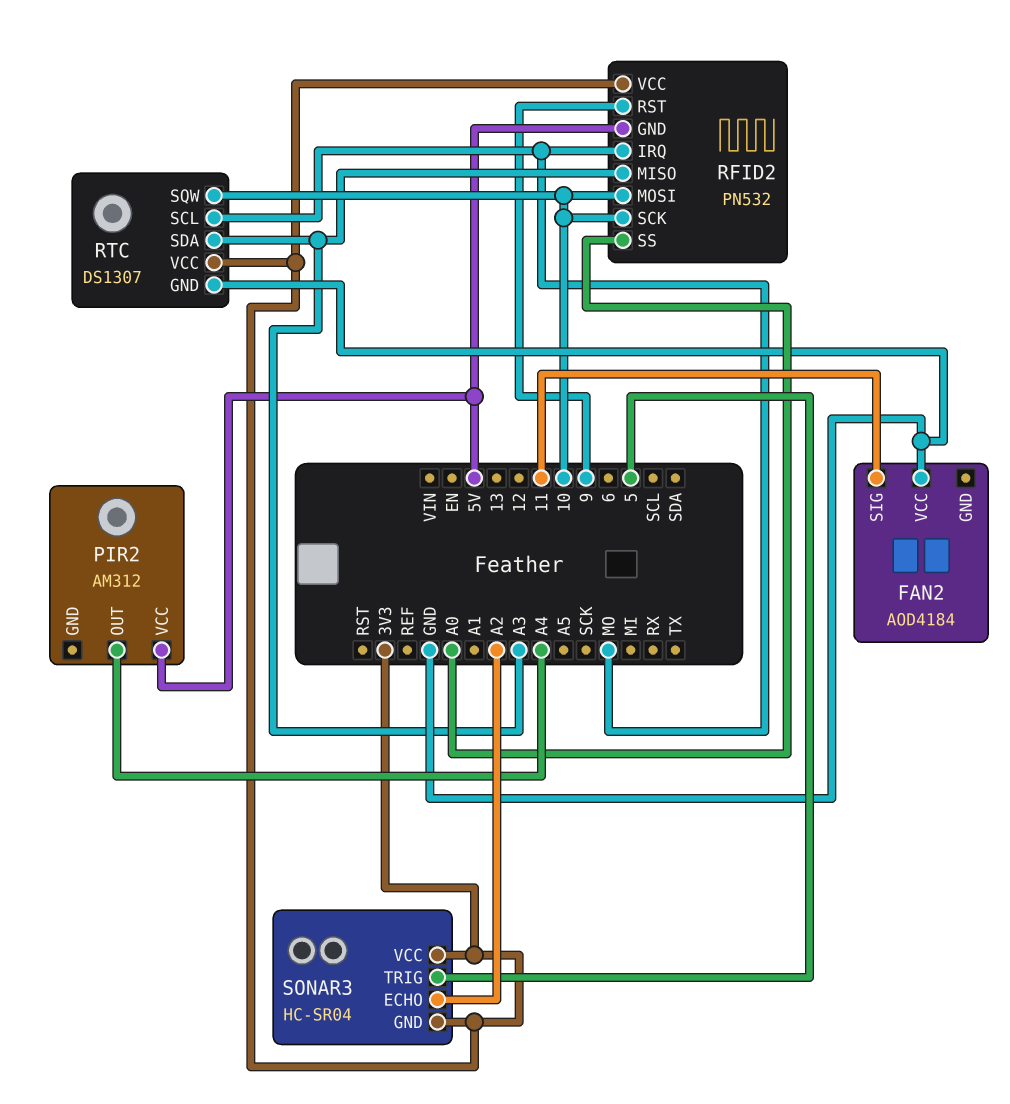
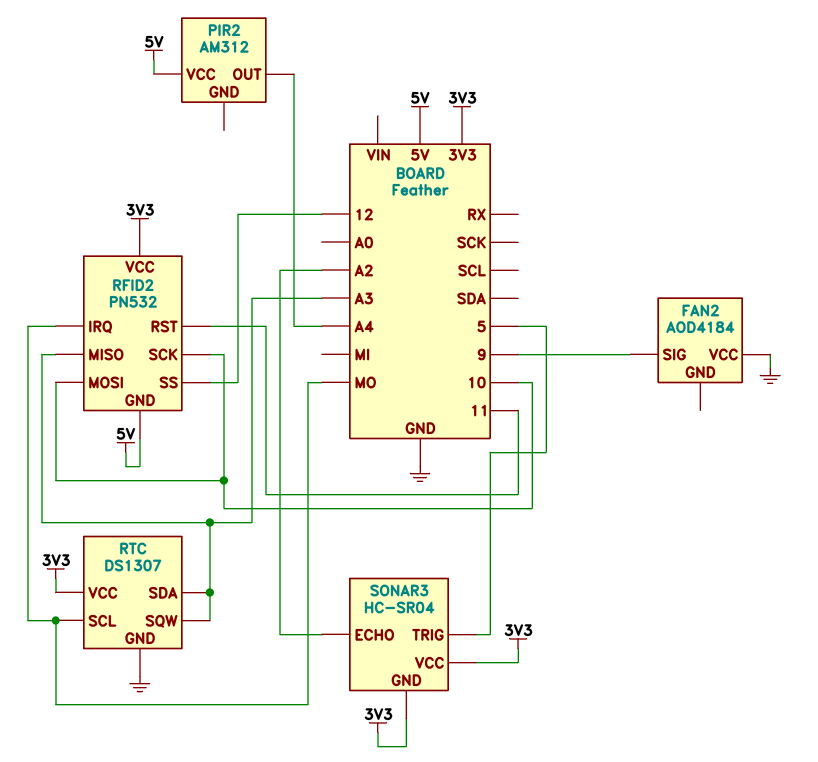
FAN2 pin SIG: 11 -> 9
RFID2 pin RST: 9 -> 11
RFID2 pin SS: A0 -> 12
RTC pin SQW: 10 -> A3

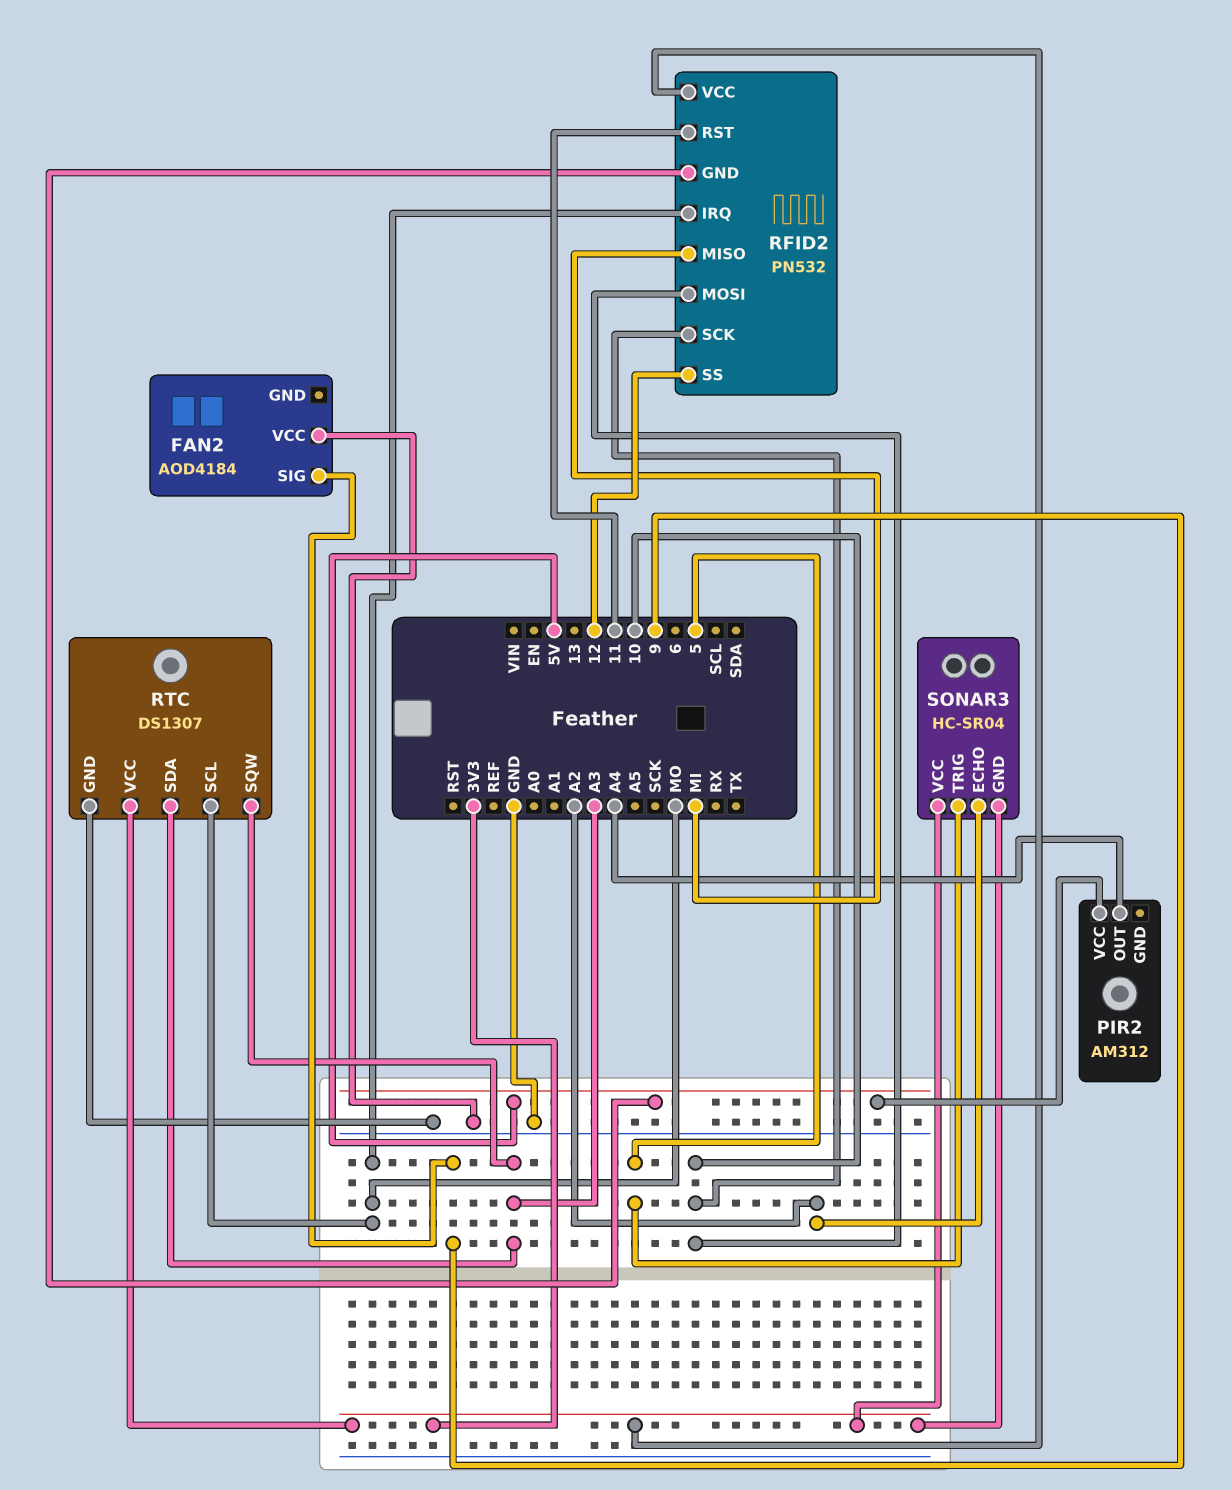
RFID2 pin MISO: A3 -> MI

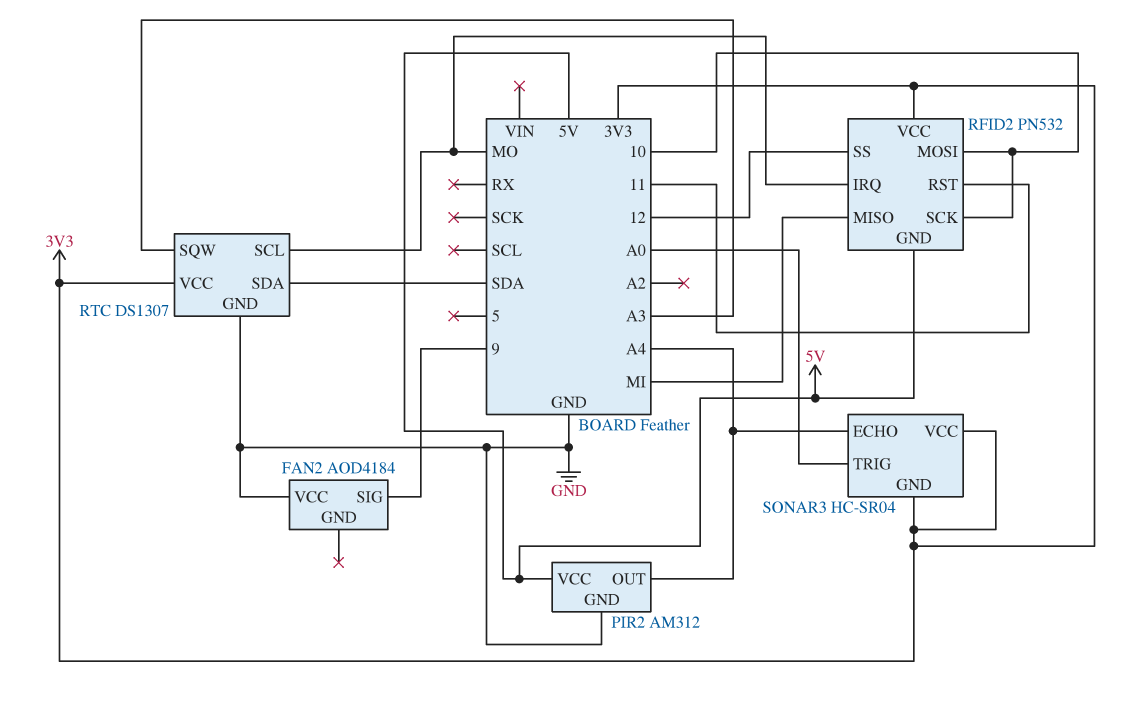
PIR2 pin GND: none -> GND
RTC pin SDA: A3 -> SDA
SONAR3 pin ECHO: A2 -> A4
SONAR3 pin TRIG: 5 -> A0

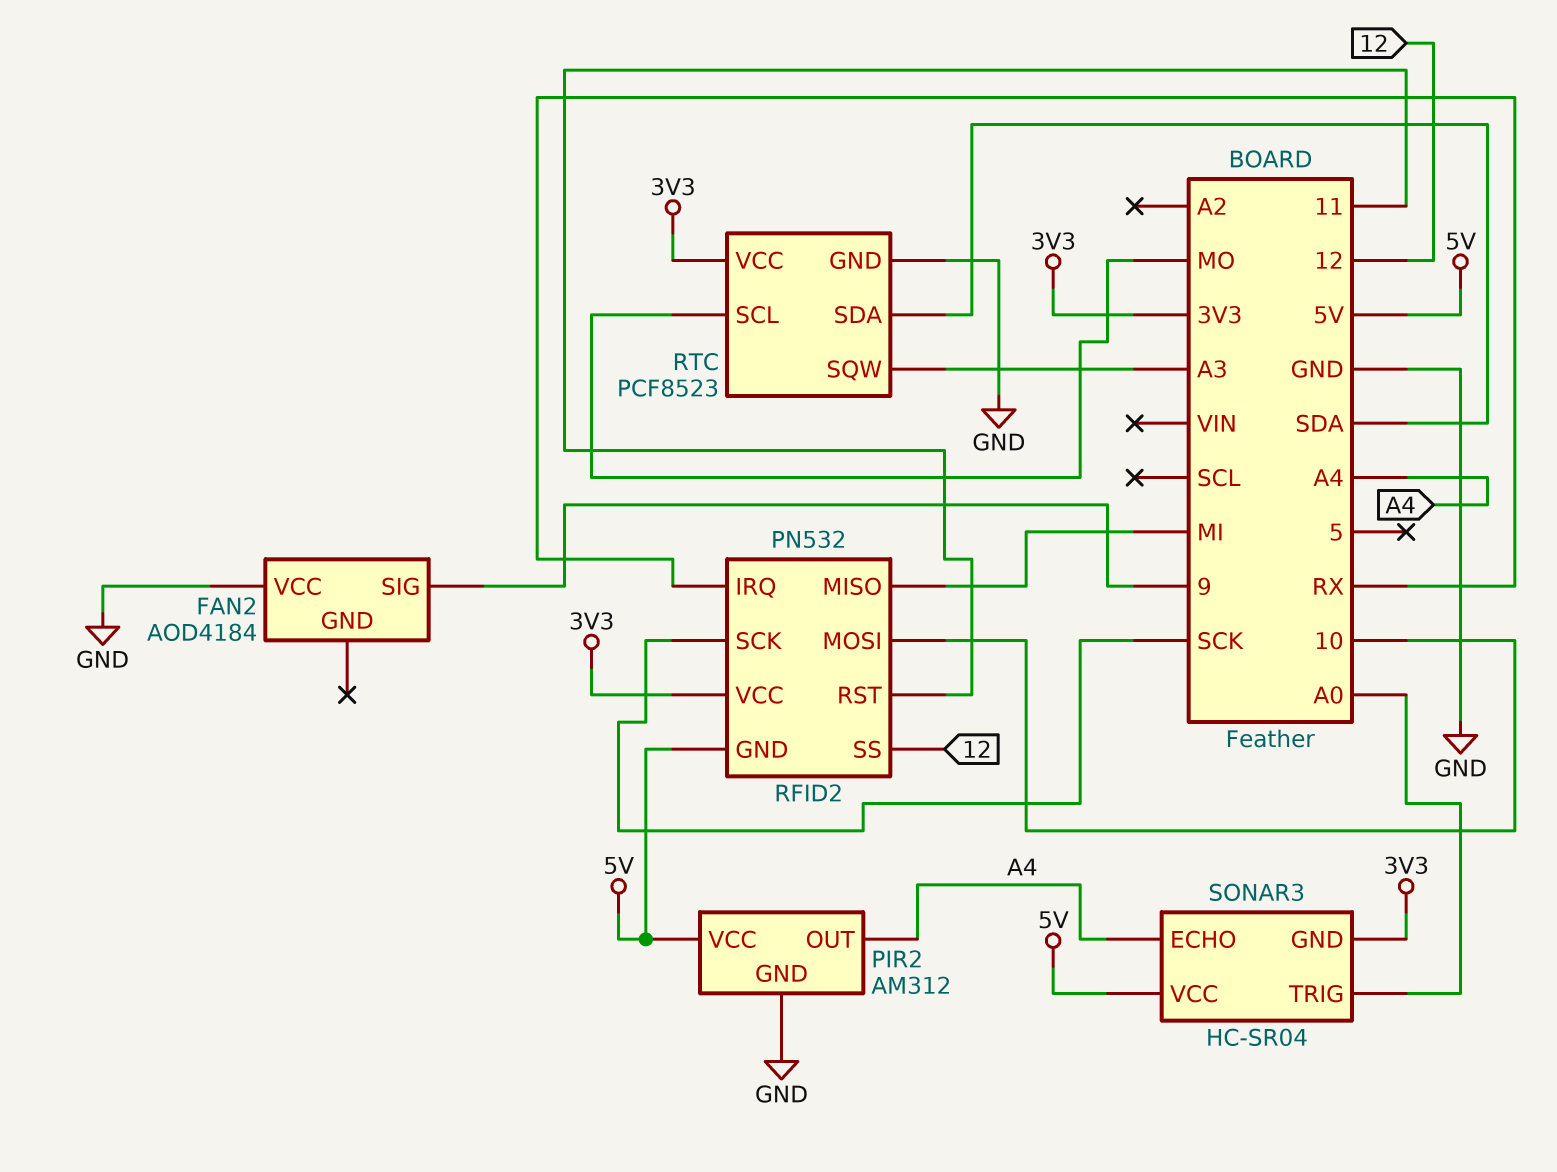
RFID2 pin IRQ: MO -> RX
RFID2 pin SCK: 10 -> SCK
RTC: DS1307 -> PCF8523
SONAR3 pin VCC: 3V3 -> 5V

